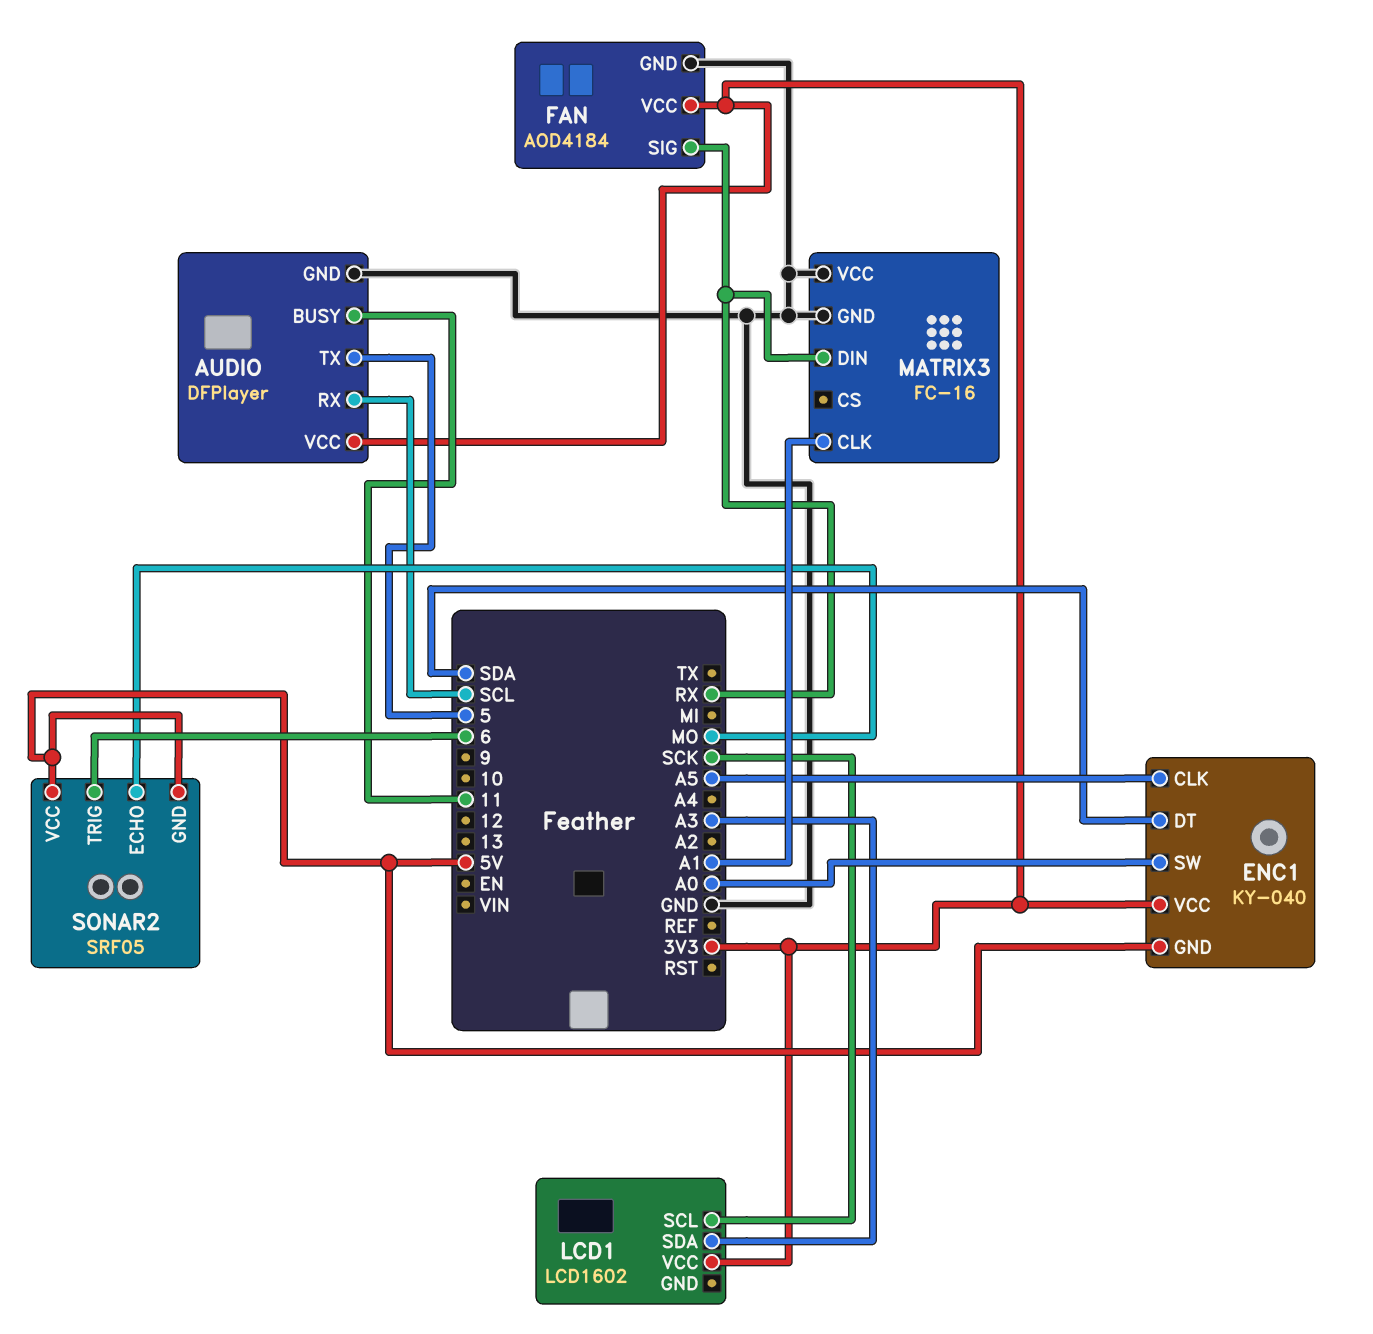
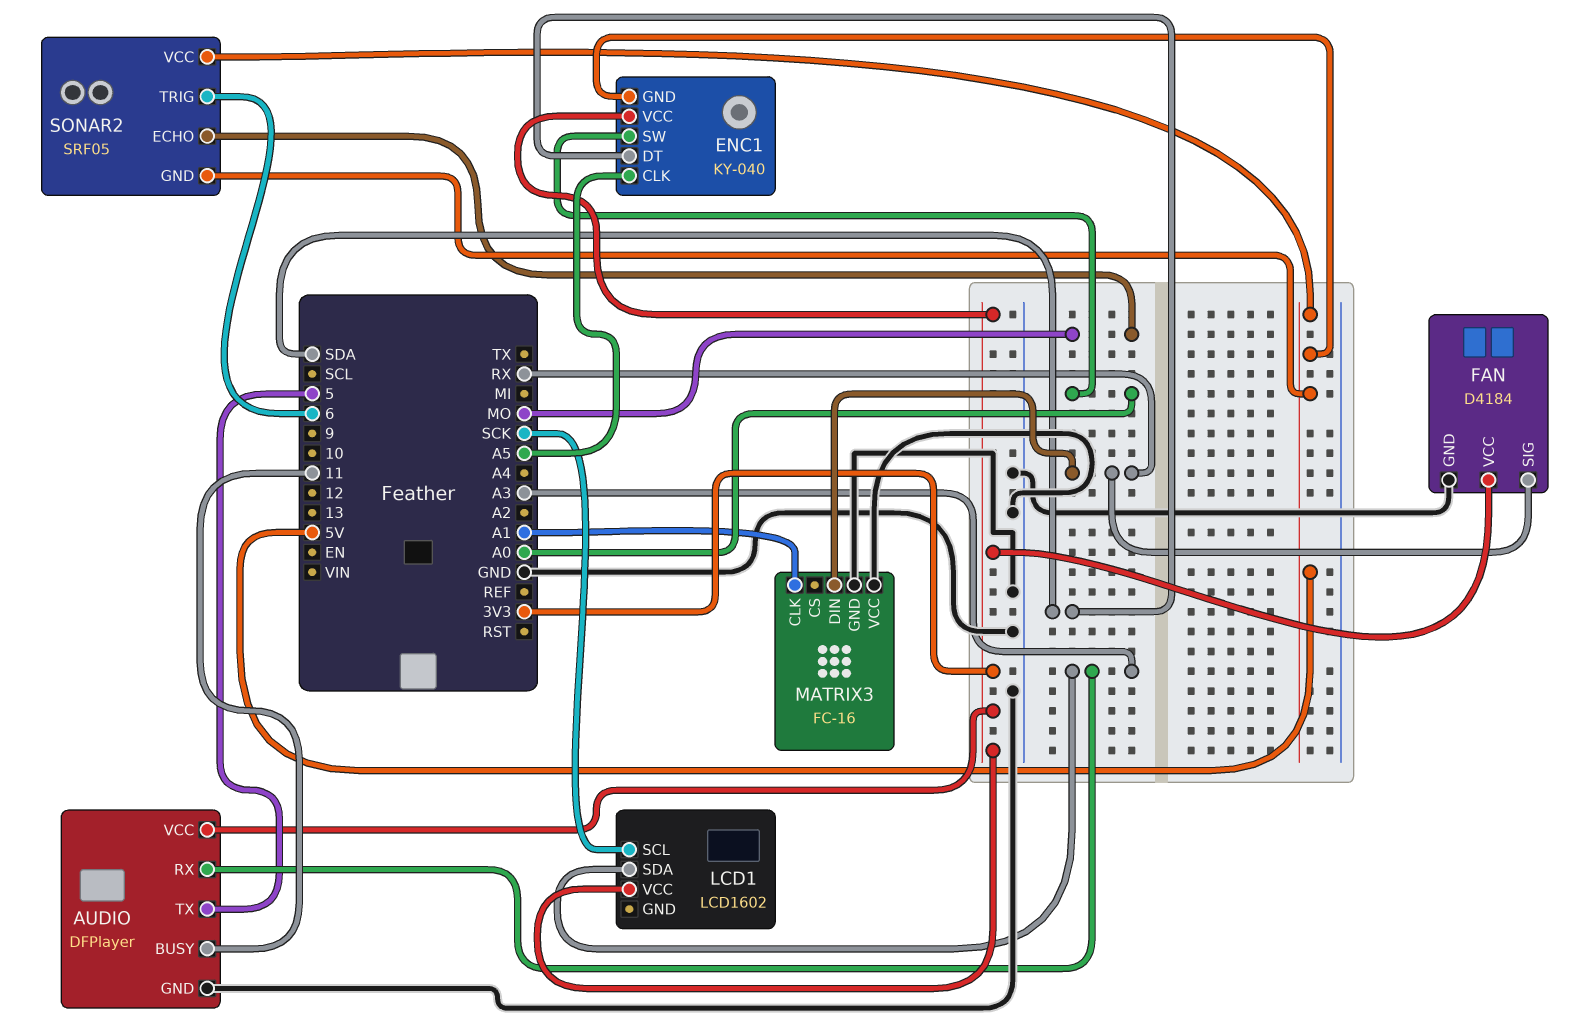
AUDIO pin RX: SCL -> A3
FAN: AOD4184 -> D4184

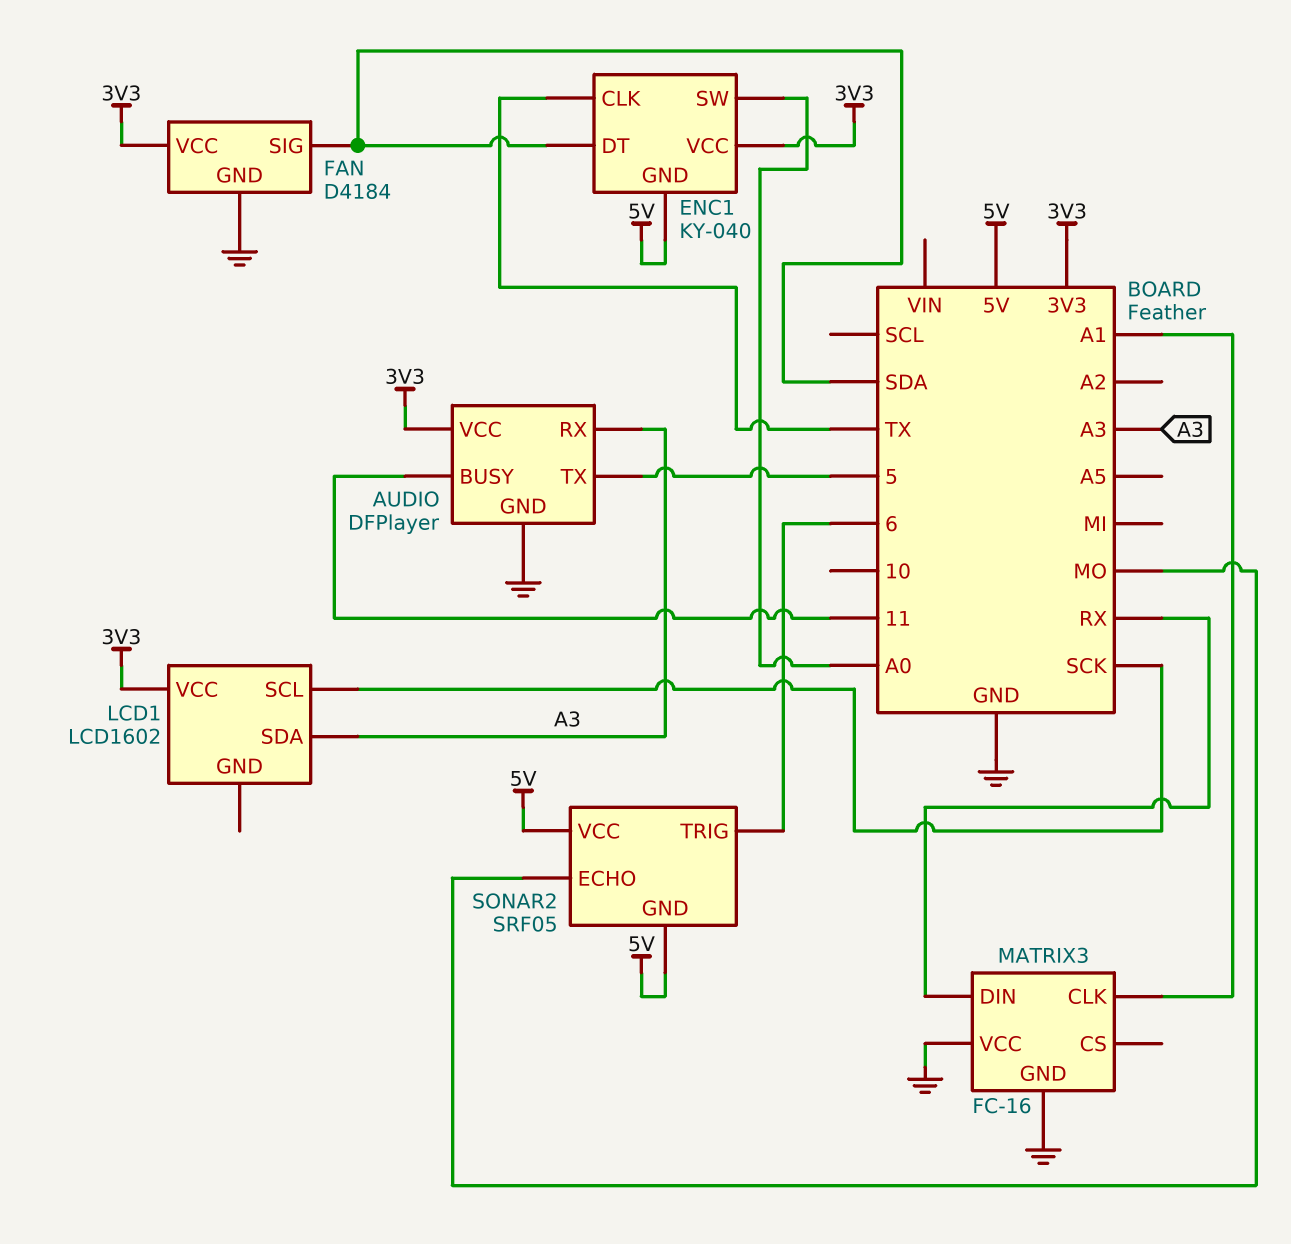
ENC1 pin CLK: A5 -> TX
FAN pin SIG: RX -> SDA

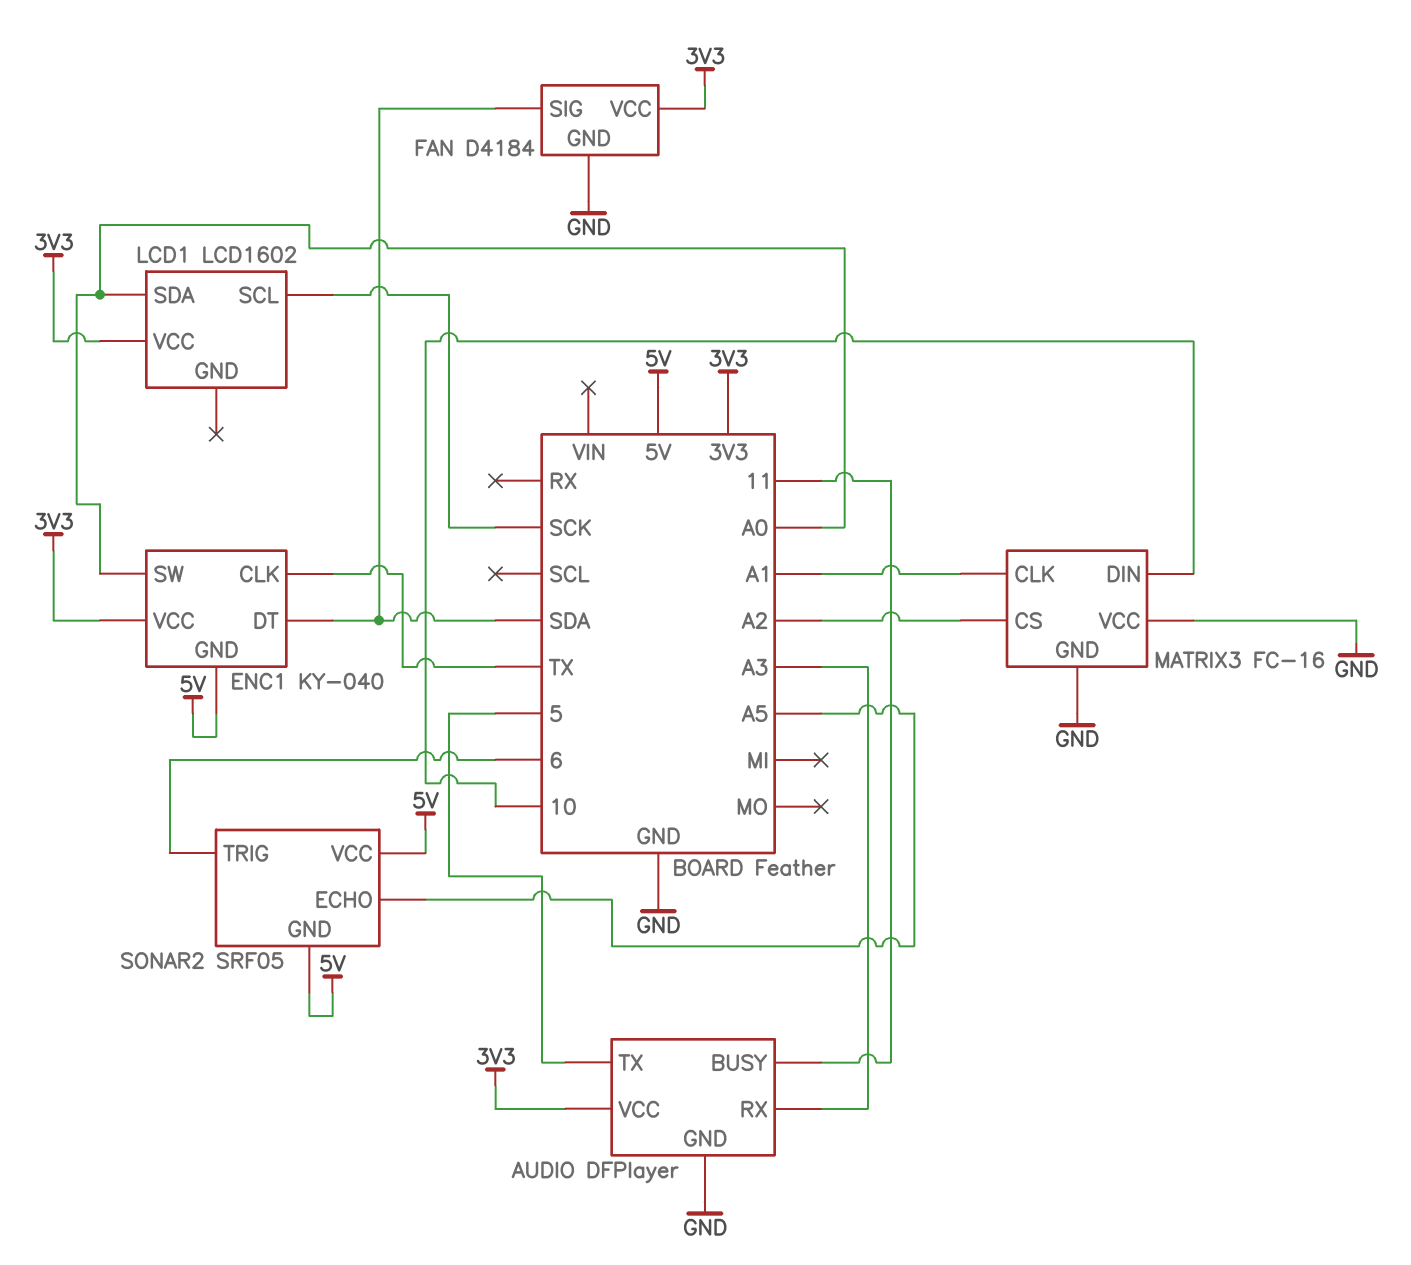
LCD1 pin SDA: A3 -> A0
MATRIX3 pin CS: none -> A2
MATRIX3 pin DIN: RX -> 10
SONAR2 pin ECHO: MO -> A5

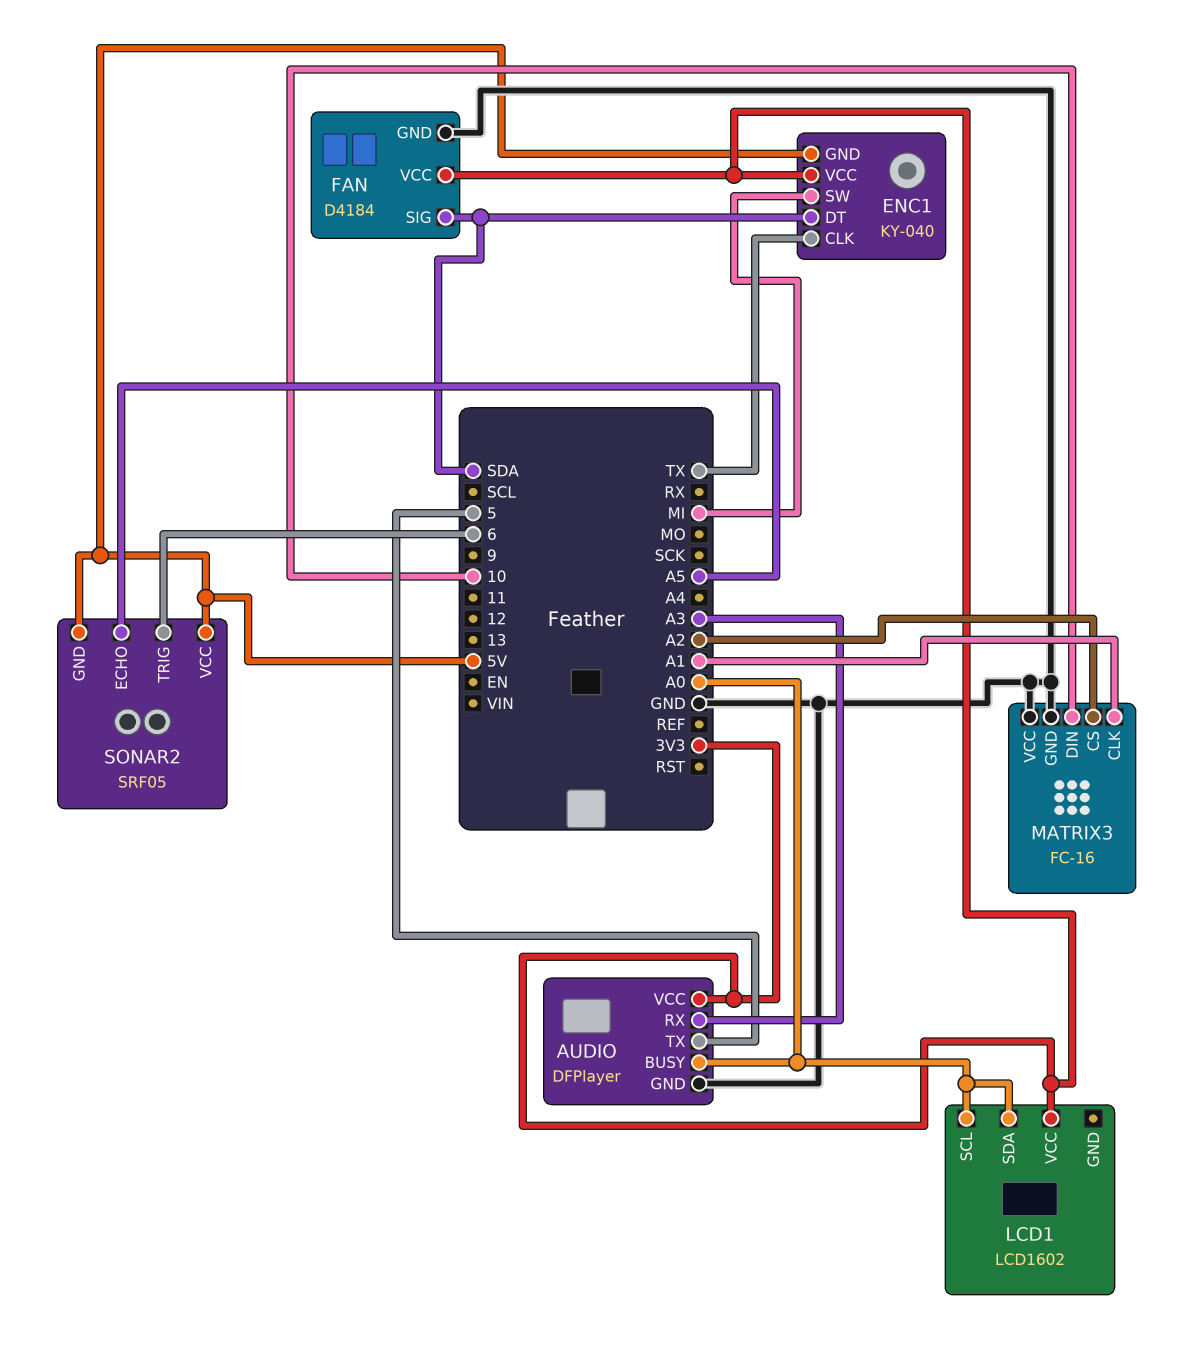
AUDIO pin BUSY: 11 -> A0
ENC1 pin SW: A0 -> MI
LCD1 pin SCL: SCK -> A0

